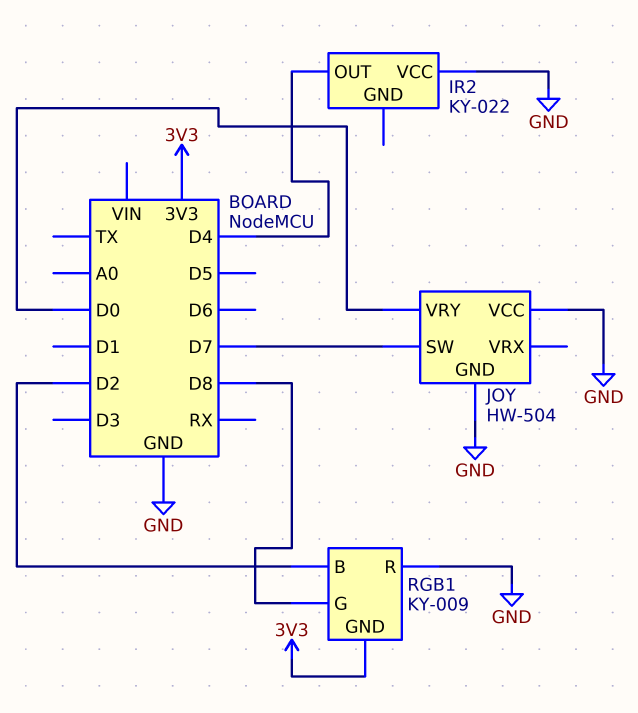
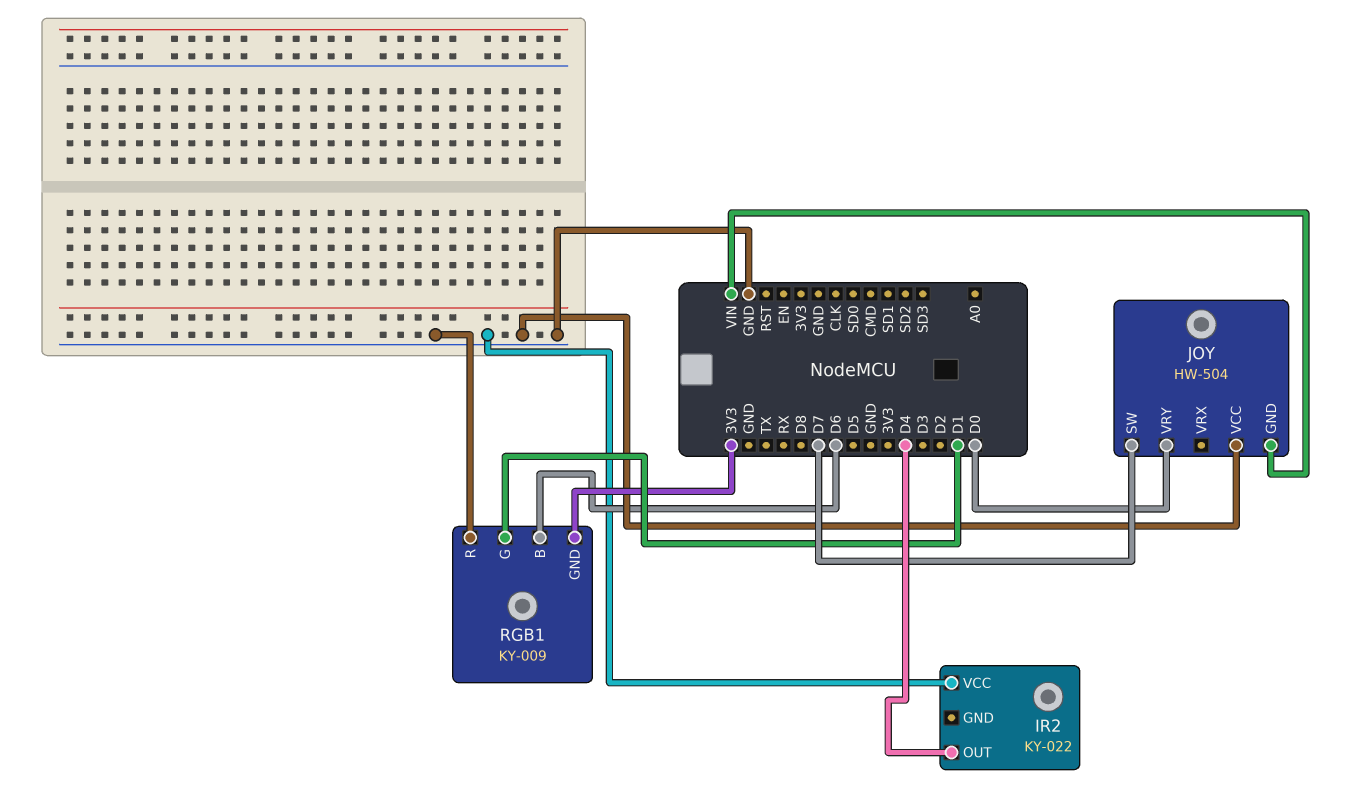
JOY pin GND: GND -> VIN
RGB1 pin B: D2 -> D6
RGB1 pin G: D8 -> D1

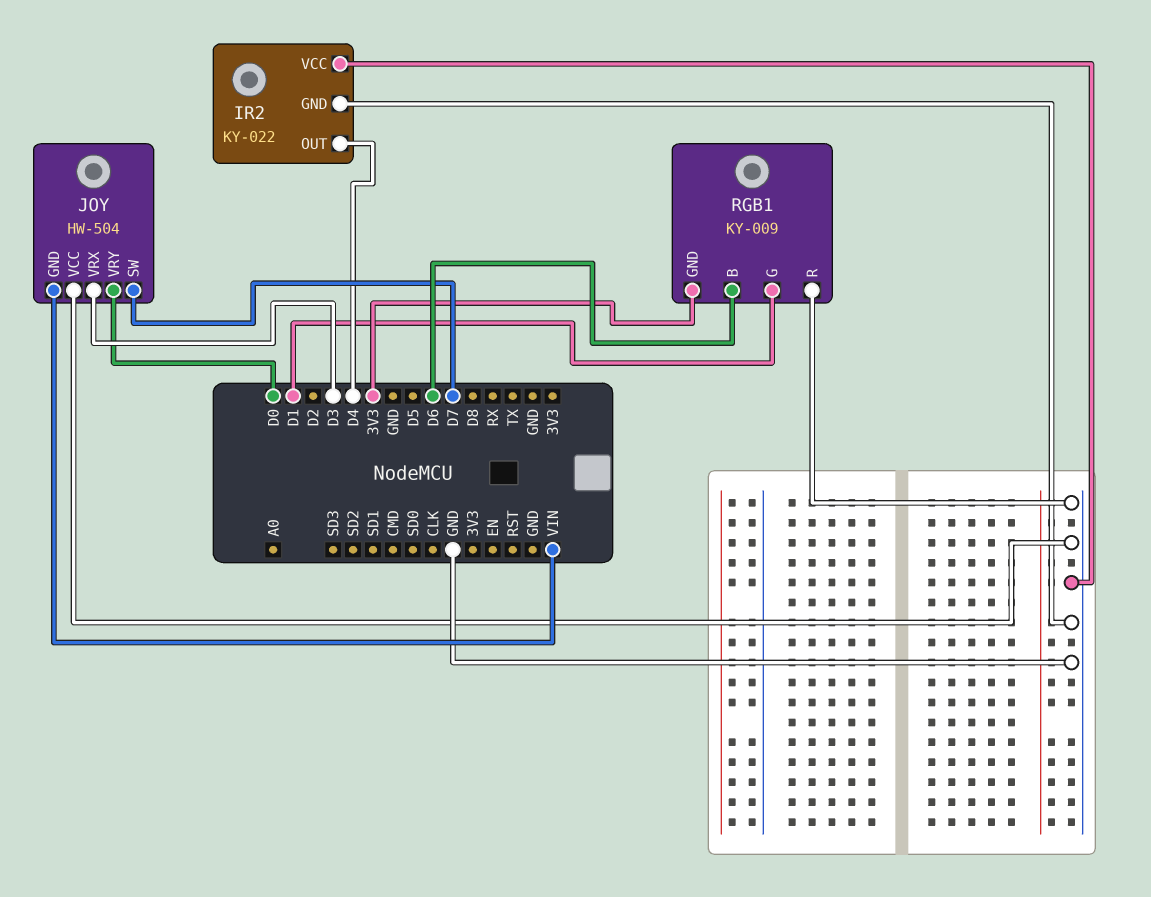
IR2 pin GND: none -> GND
JOY pin VRX: none -> D3

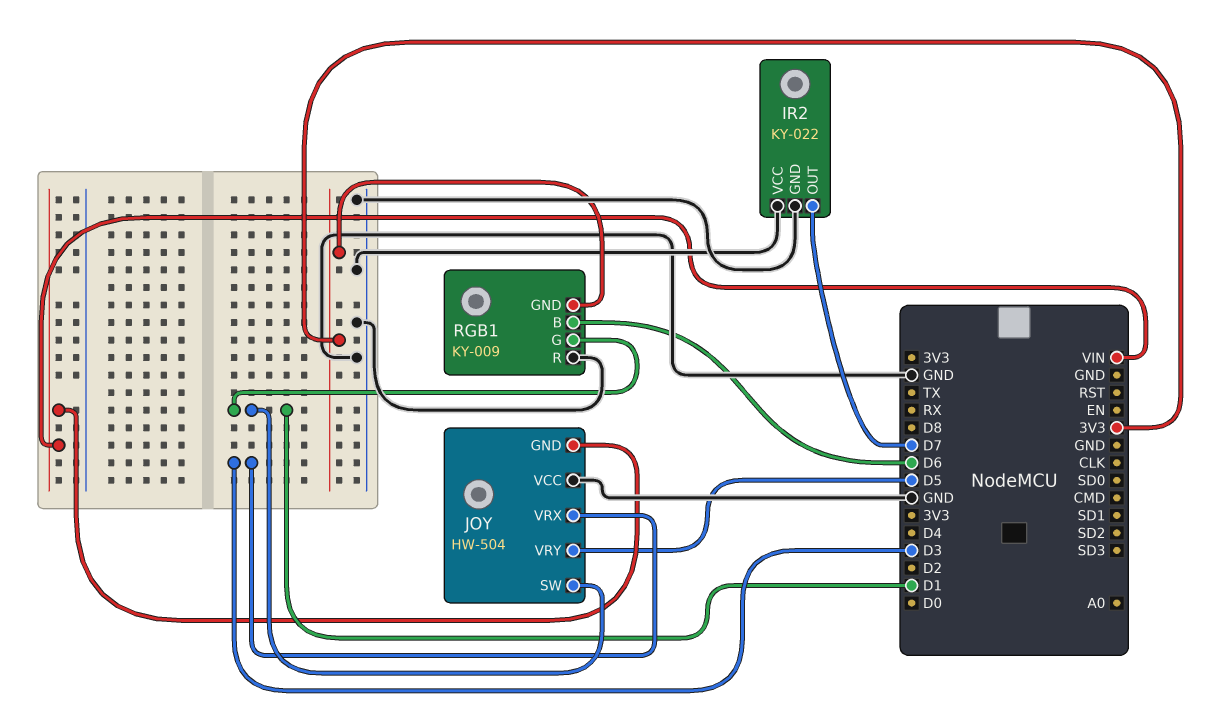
IR2 pin OUT: D4 -> D7
JOY pin SW: D7 -> D1
JOY pin VRY: D0 -> D5

